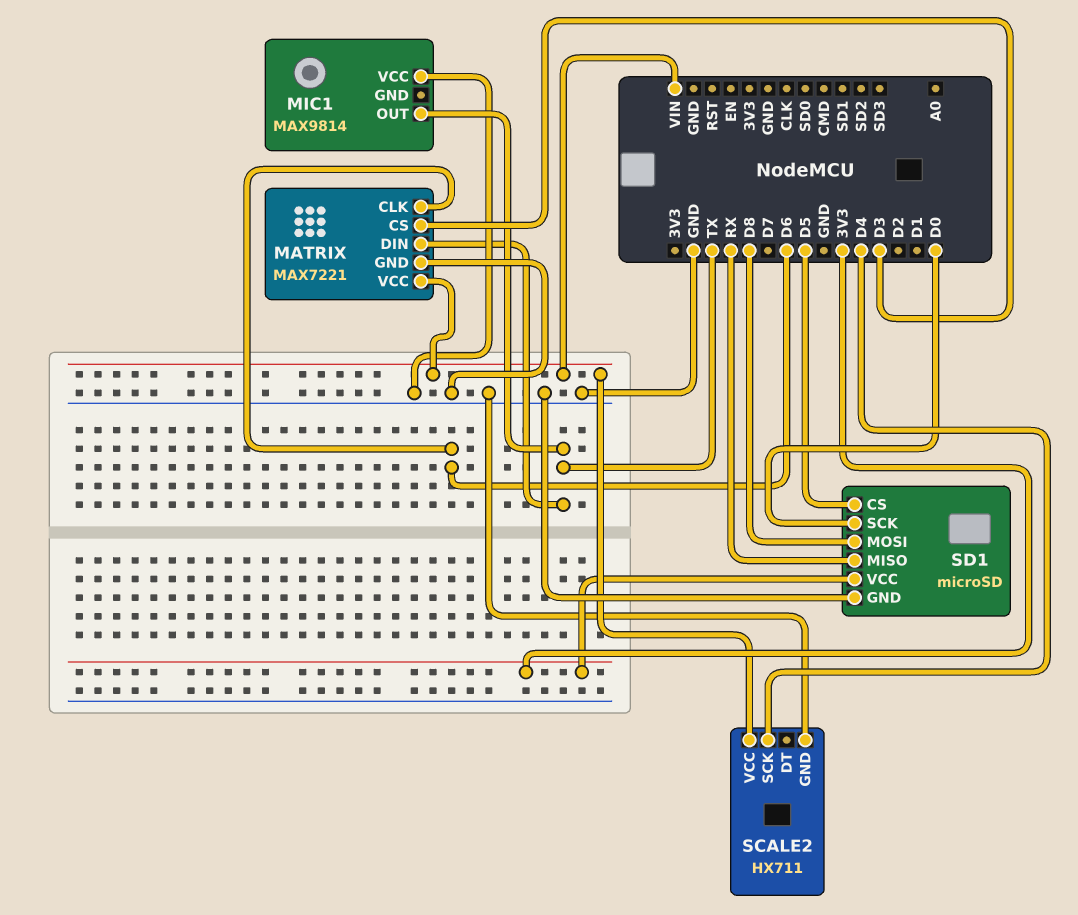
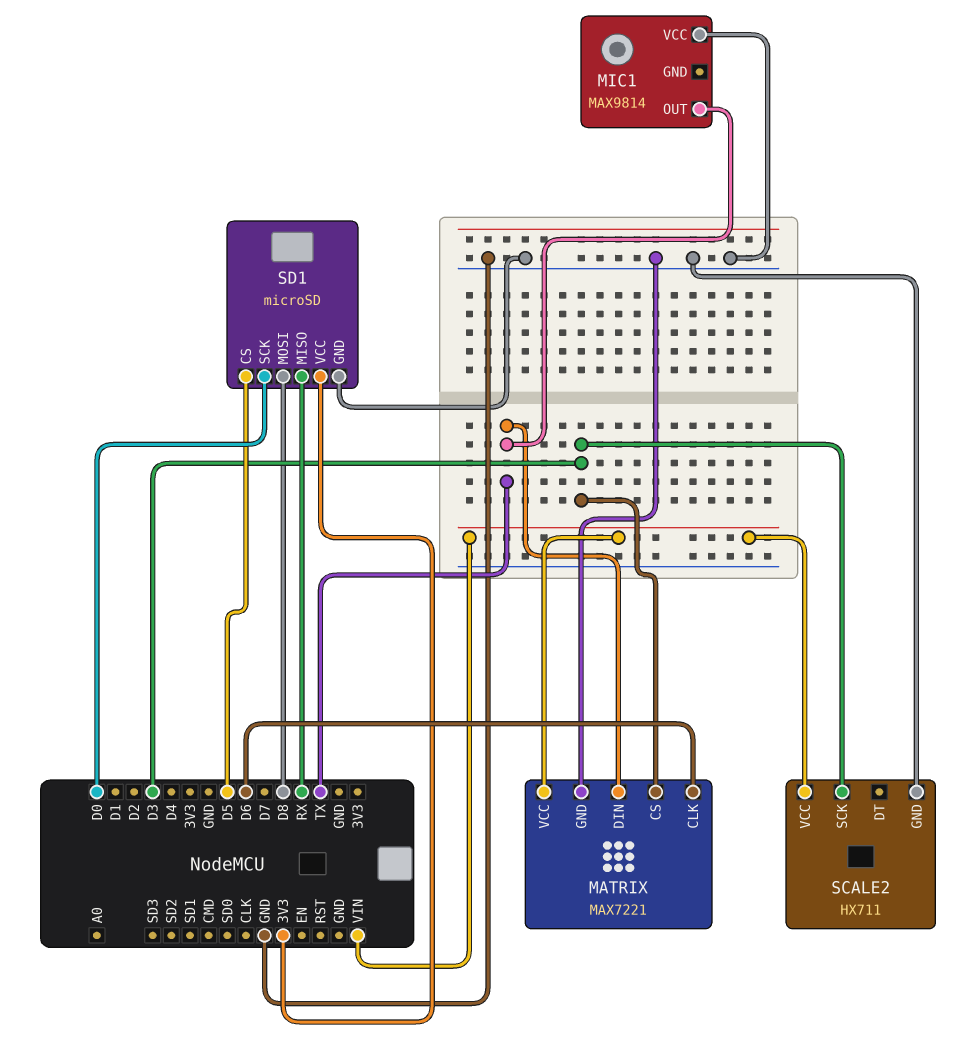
SCALE2 pin SCK: D4 -> D3

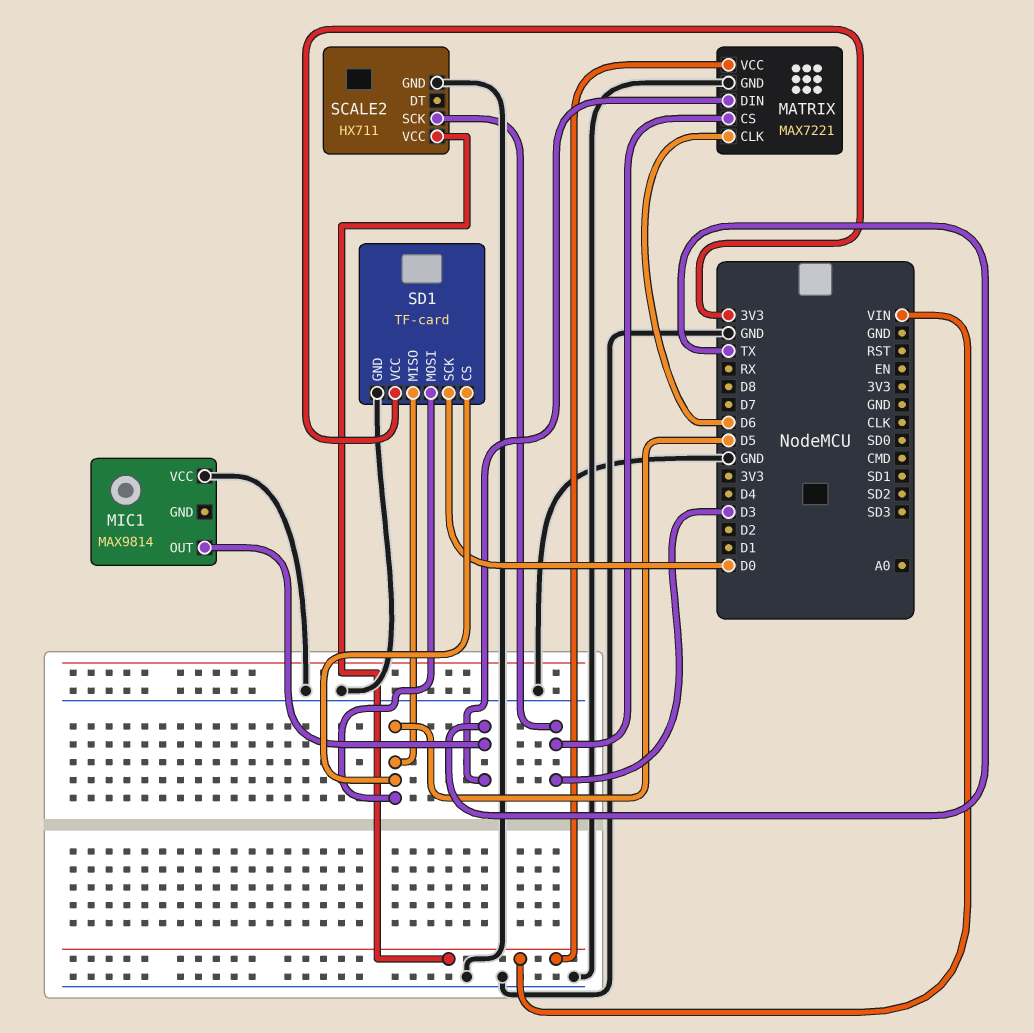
SD1: microSD -> TF-card
SD1 pin MISO: RX -> D5
SD1 pin MOSI: D8 -> D5

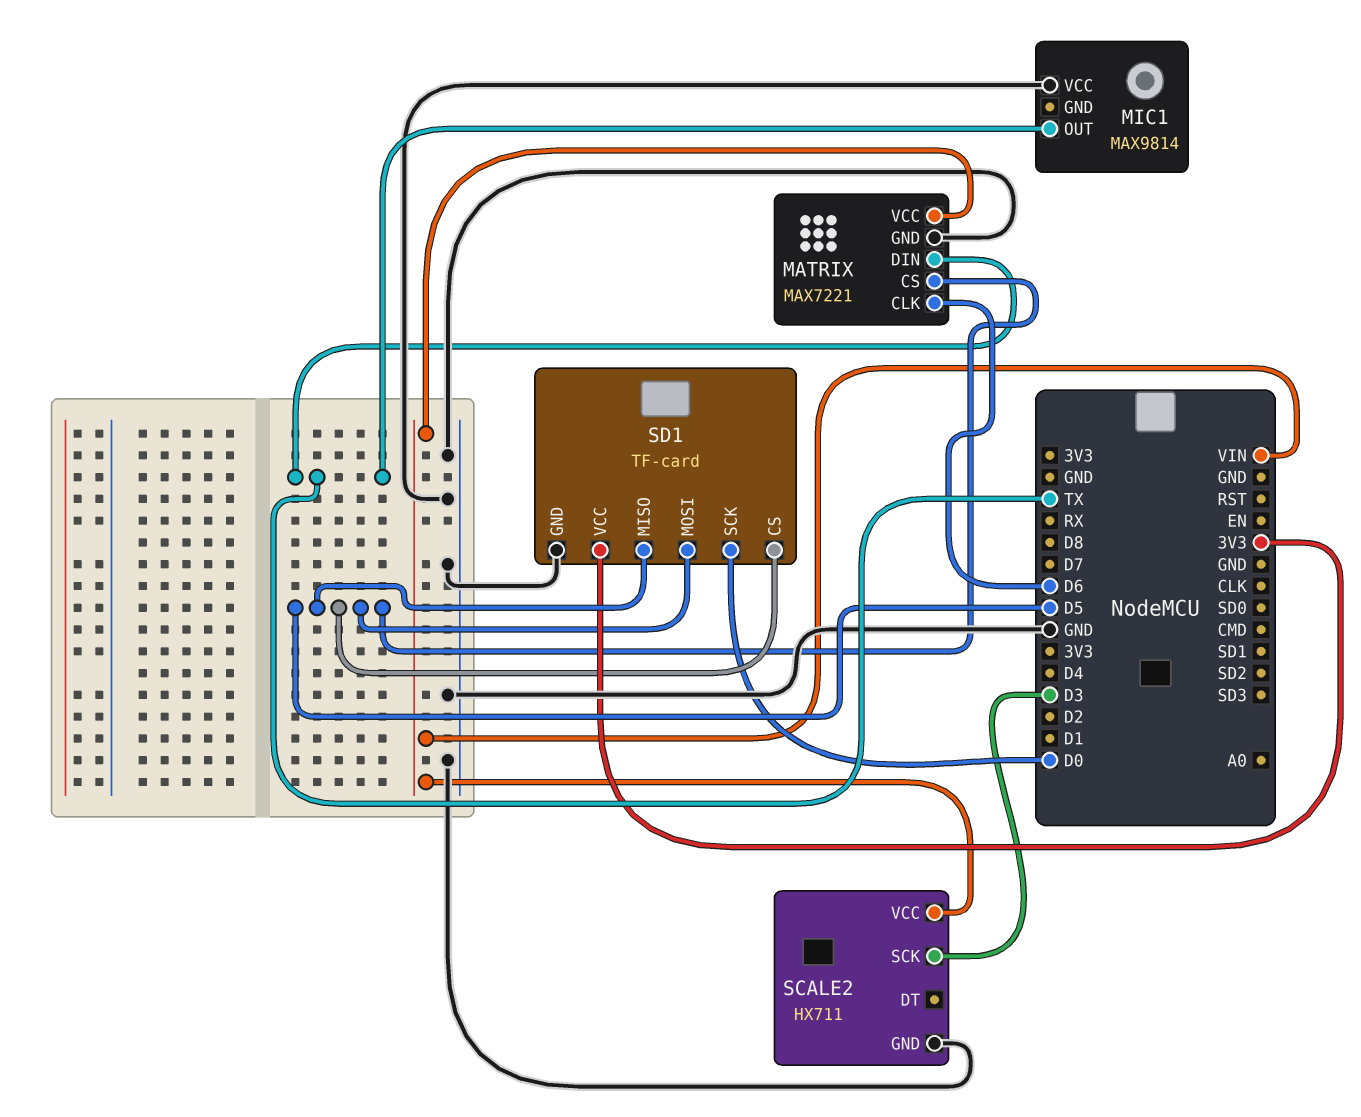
MATRIX pin CS: D3 -> D5

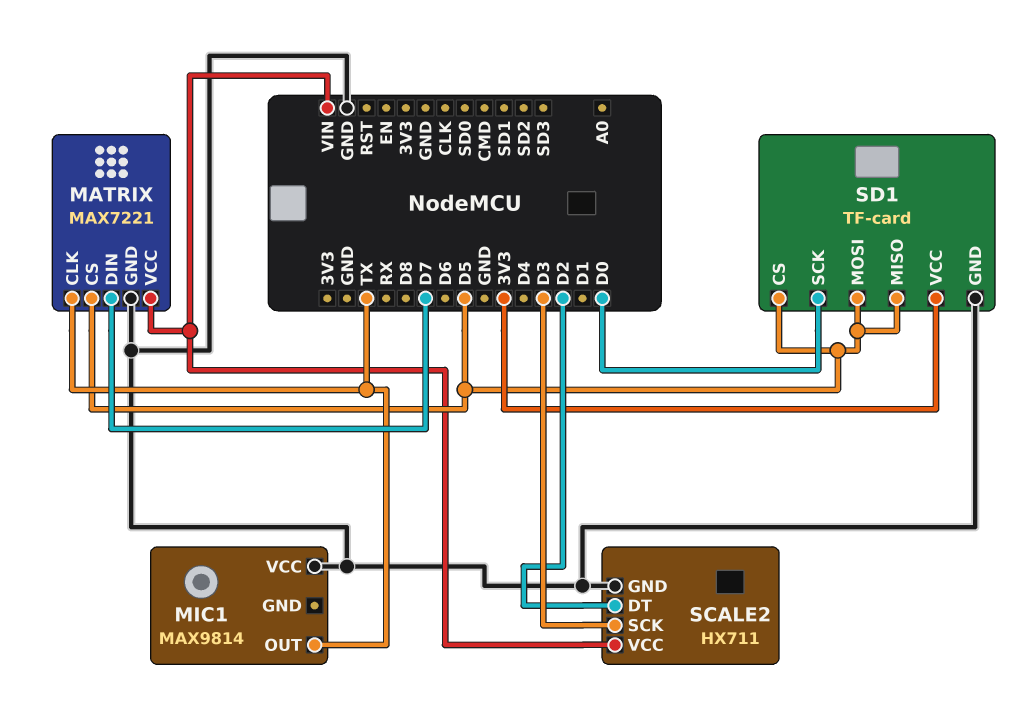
MATRIX pin CLK: D6 -> TX
MATRIX pin DIN: TX -> D7
SCALE2 pin DT: none -> D2

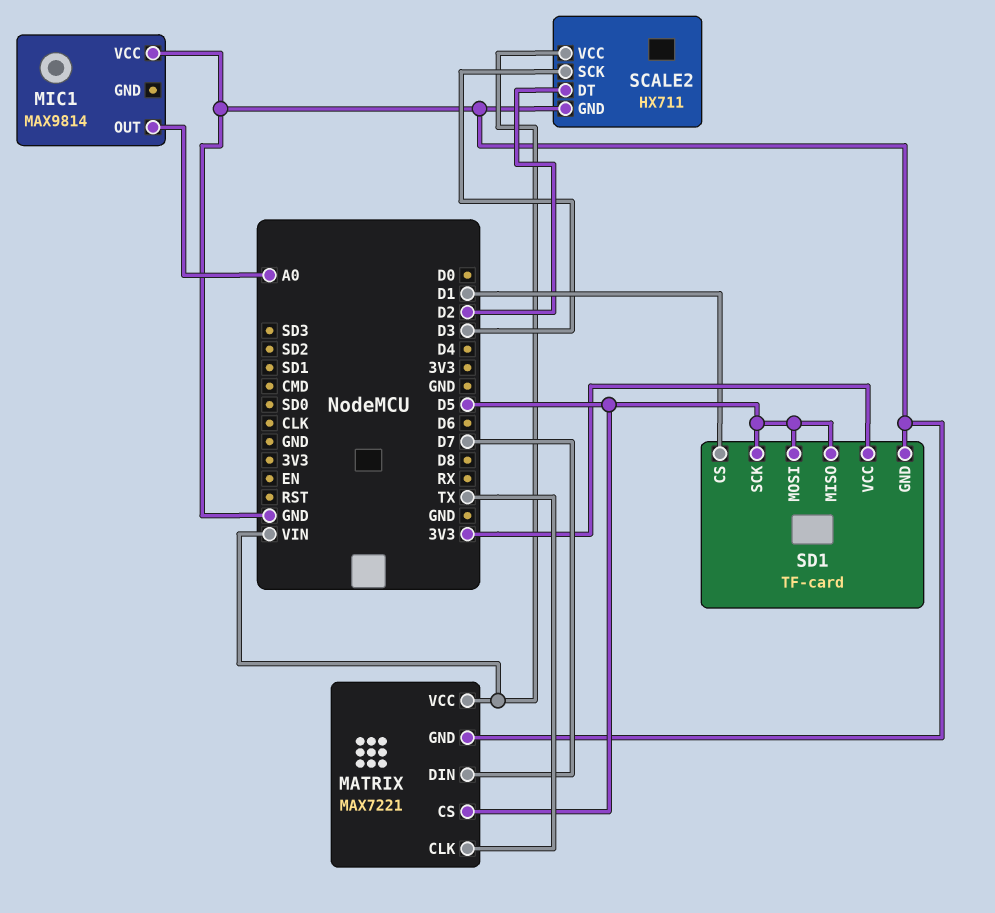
MIC1 pin OUT: TX -> A0
SD1 pin CS: D5 -> D1
SD1 pin SCK: D0 -> D5

